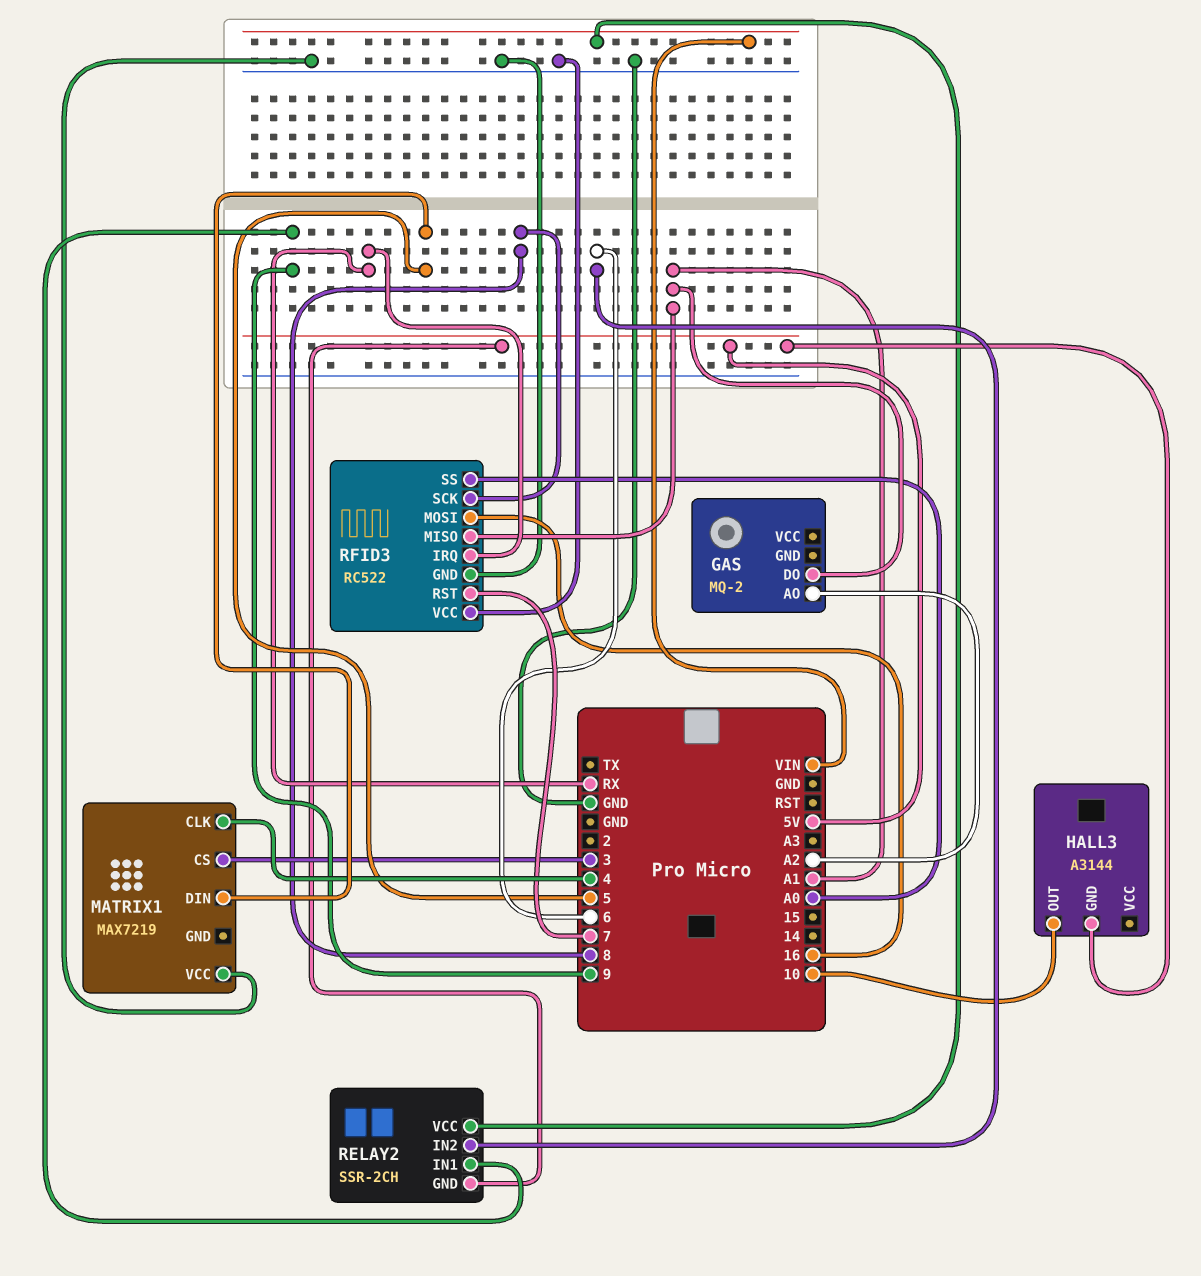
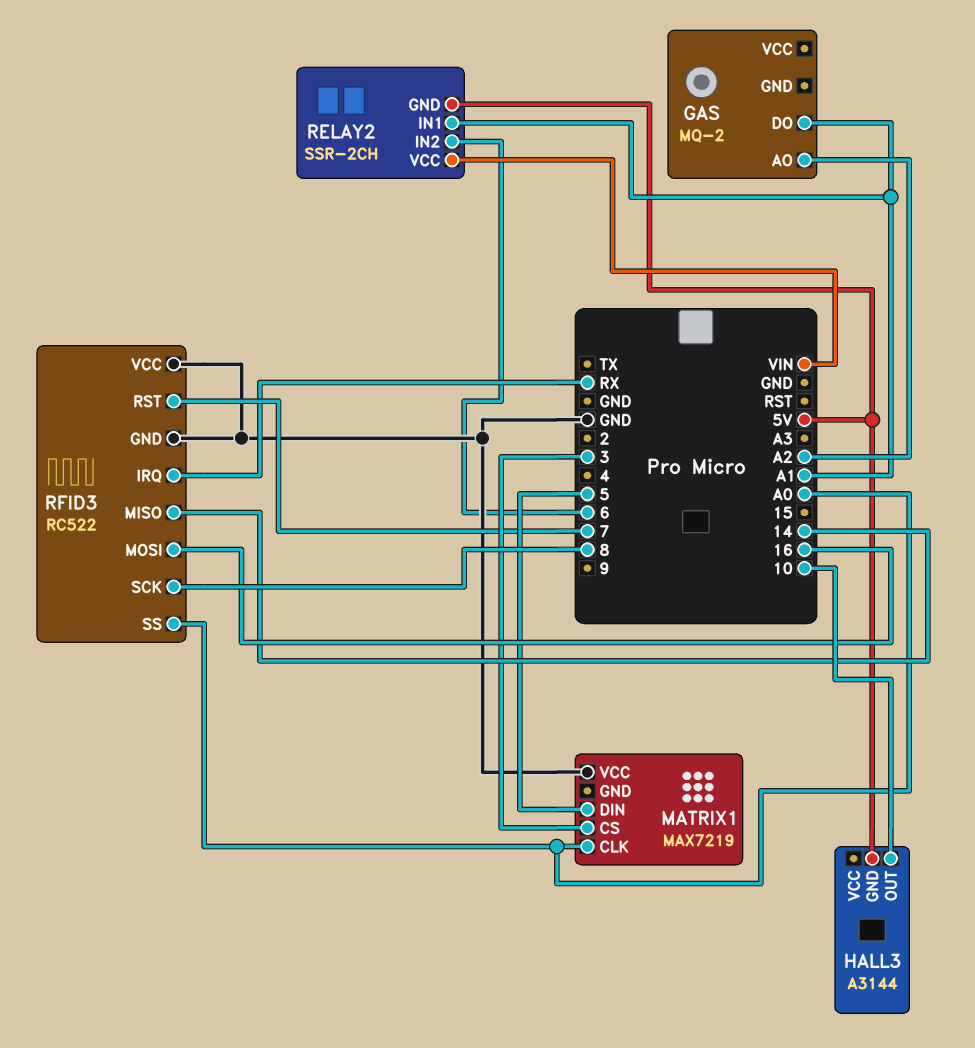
MATRIX1 pin CLK: 4 -> A0
RELAY2 pin IN1: 9 -> A1
RFID3 pin MISO: A1 -> 14

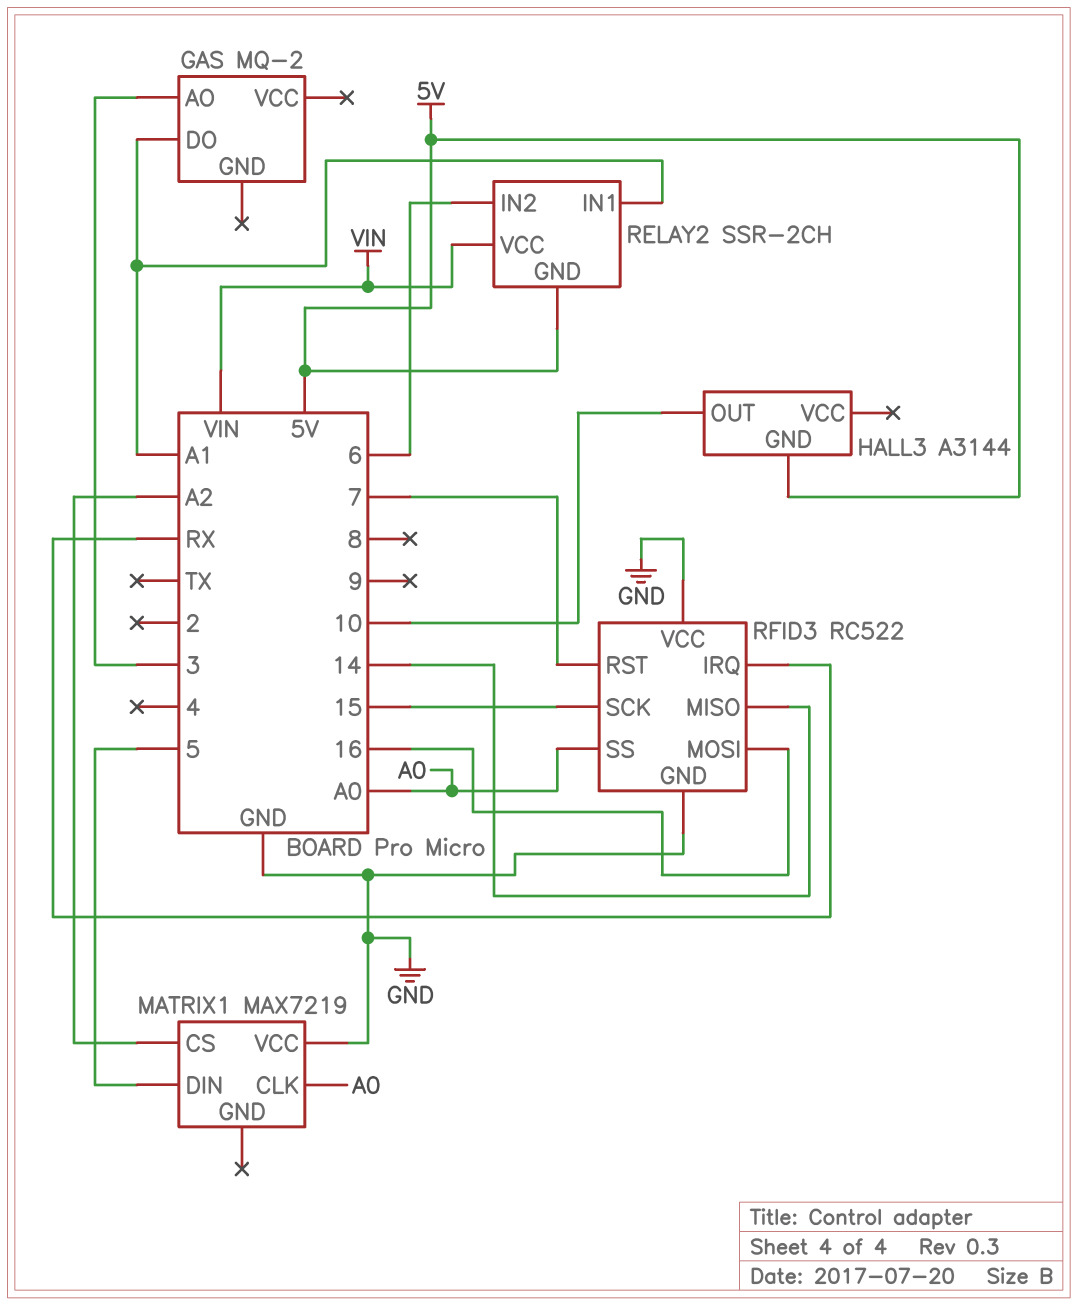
GAS pin AO: A2 -> 3
MATRIX1 pin CS: 3 -> A2
RFID3 pin SCK: 8 -> 15

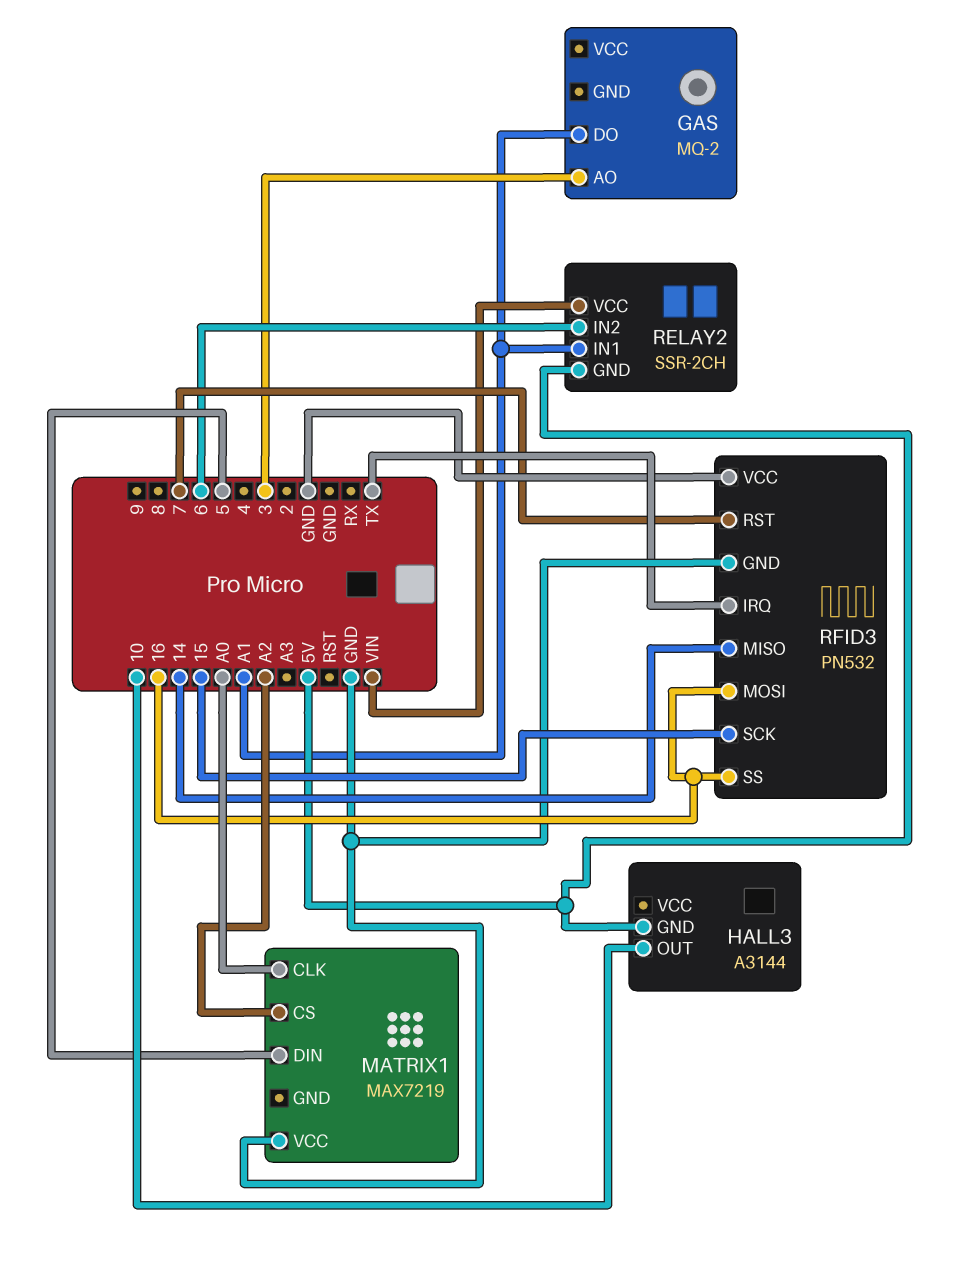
RFID3: RC522 -> PN532
RFID3 pin IRQ: RX -> TX
RFID3 pin SS: A0 -> 16

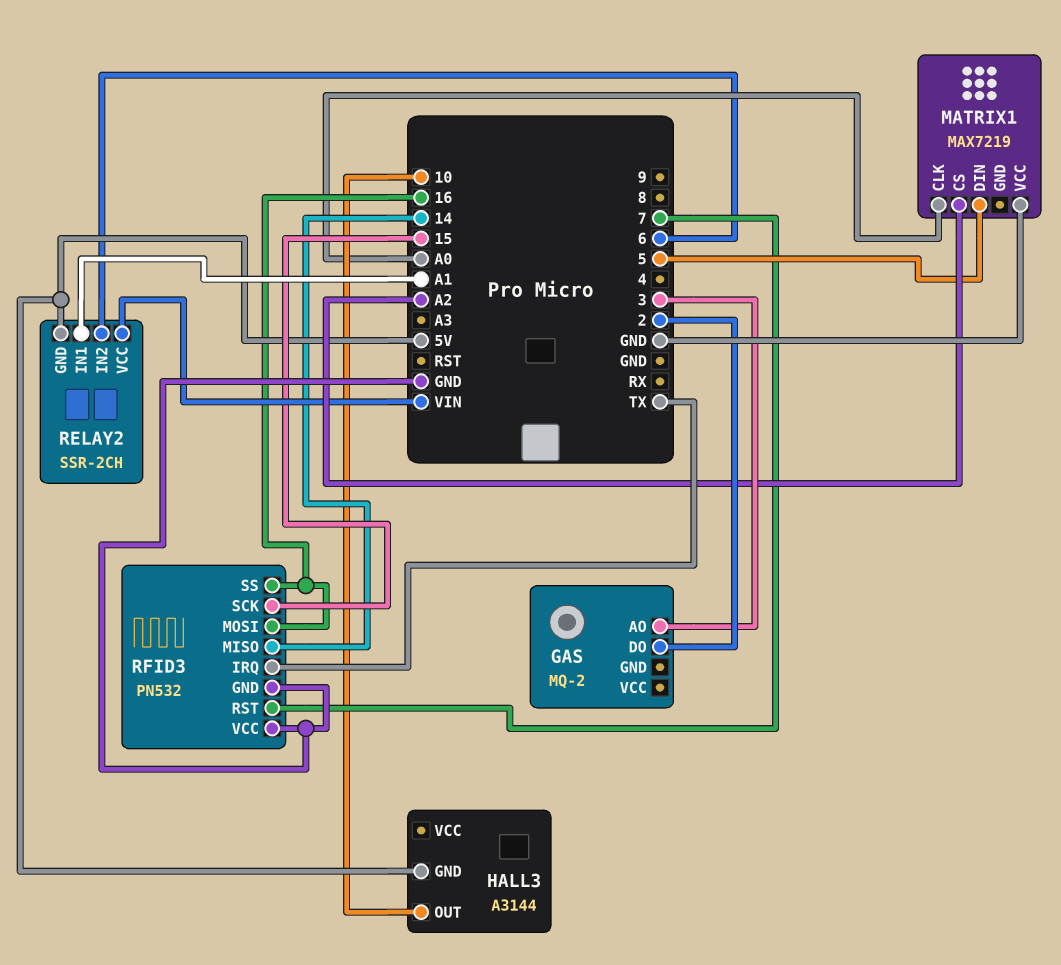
GAS pin DO: A1 -> 2

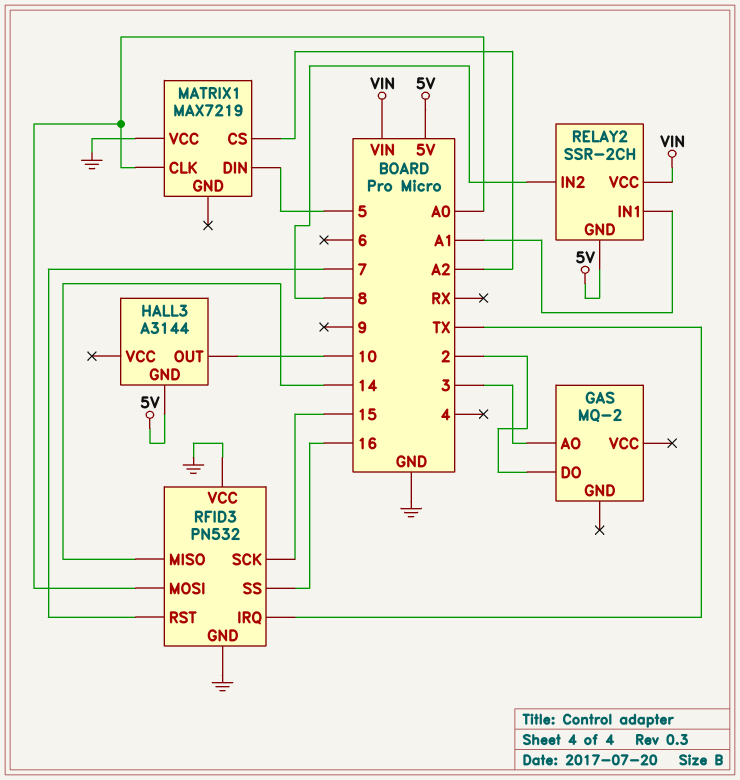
RELAY2 pin IN2: 6 -> 8
RFID3 pin MOSI: 16 -> A0

